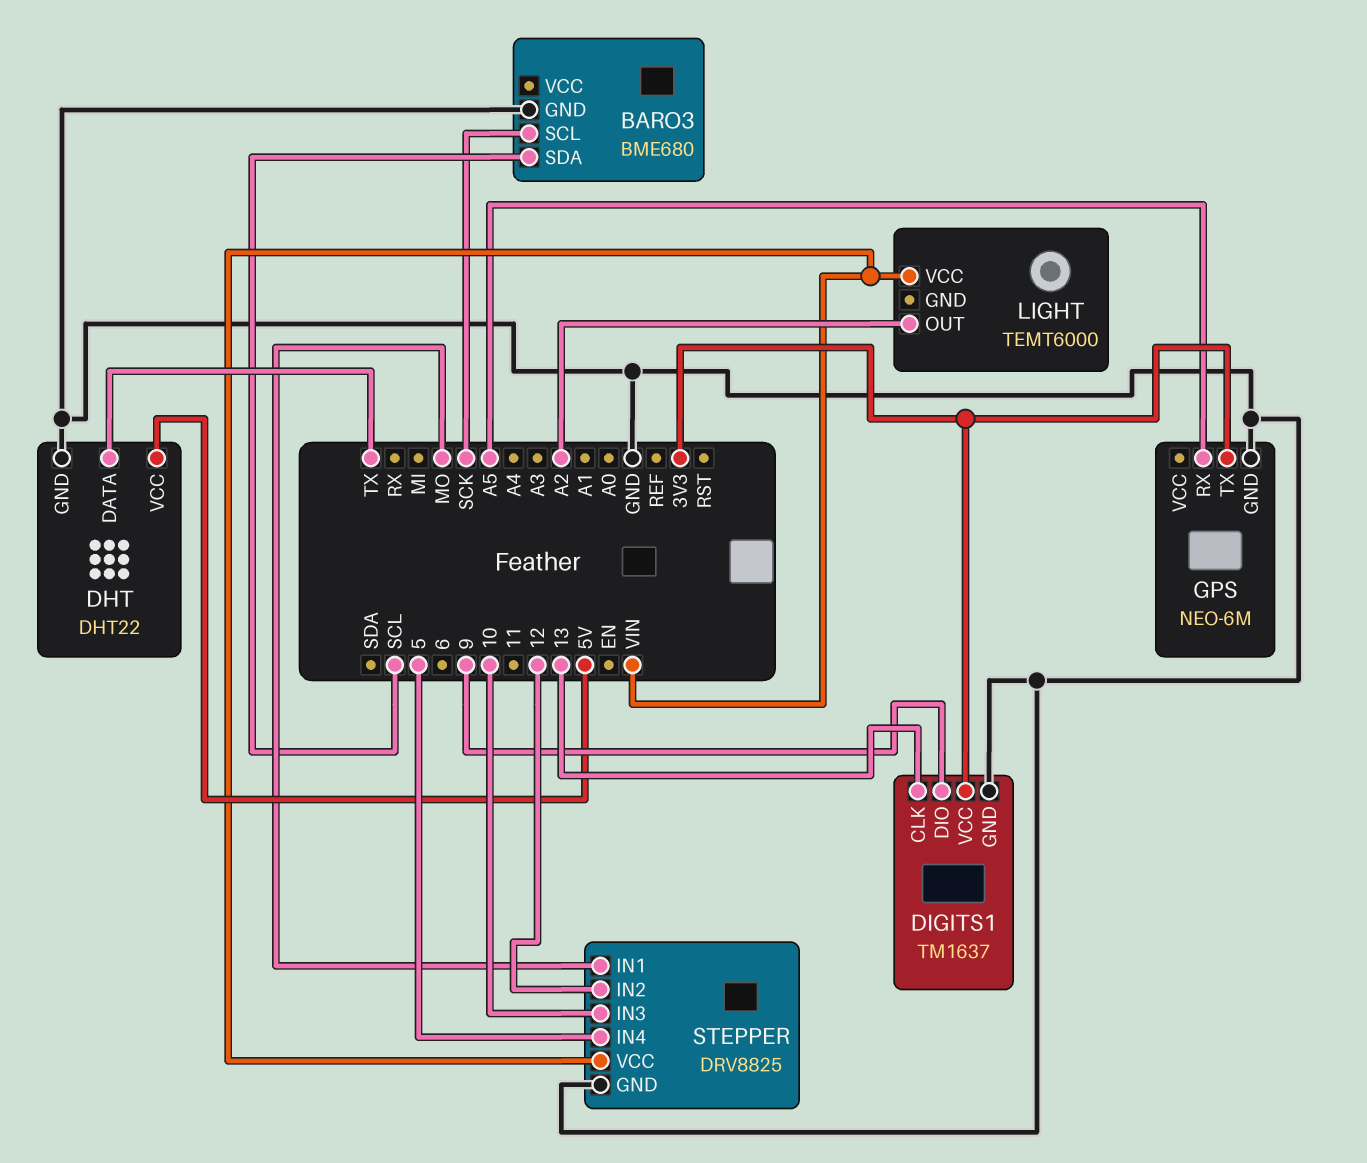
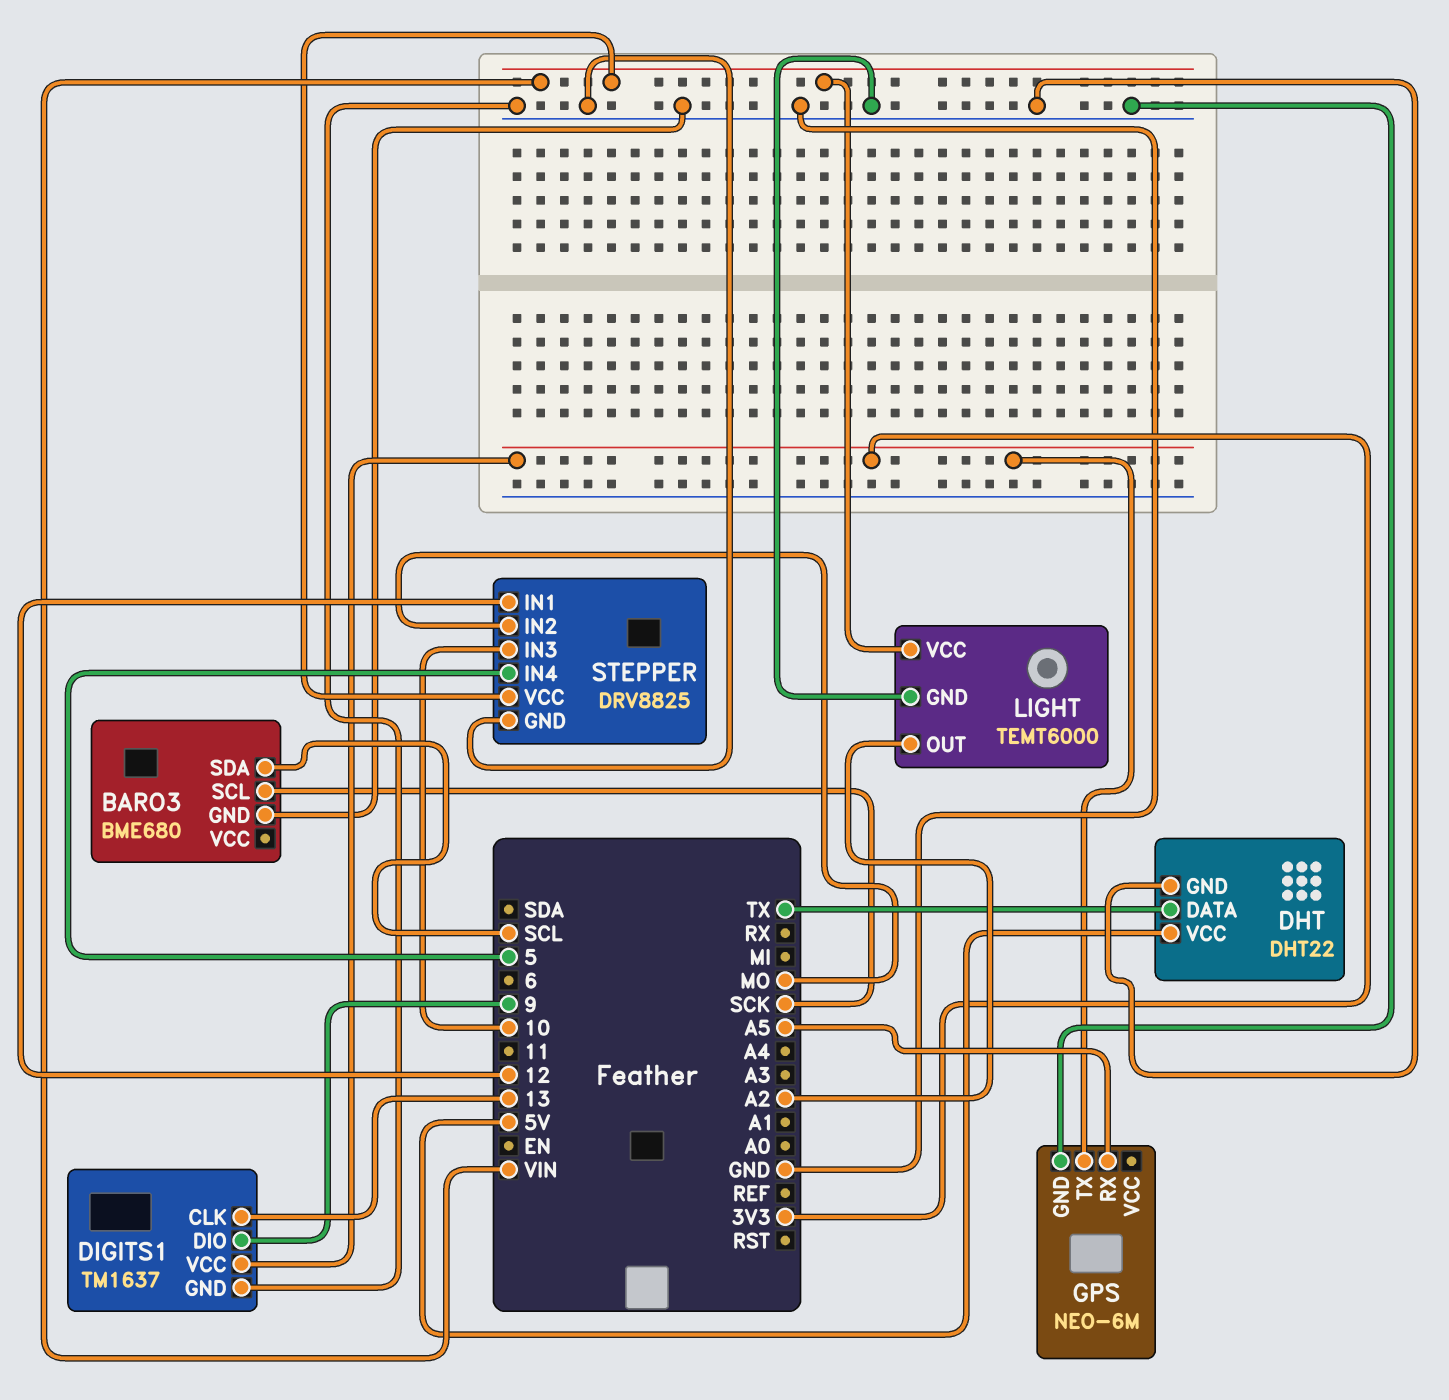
LIGHT pin GND: none -> GND
STEPPER pin IN1: MO -> 12
STEPPER pin IN2: 12 -> MO

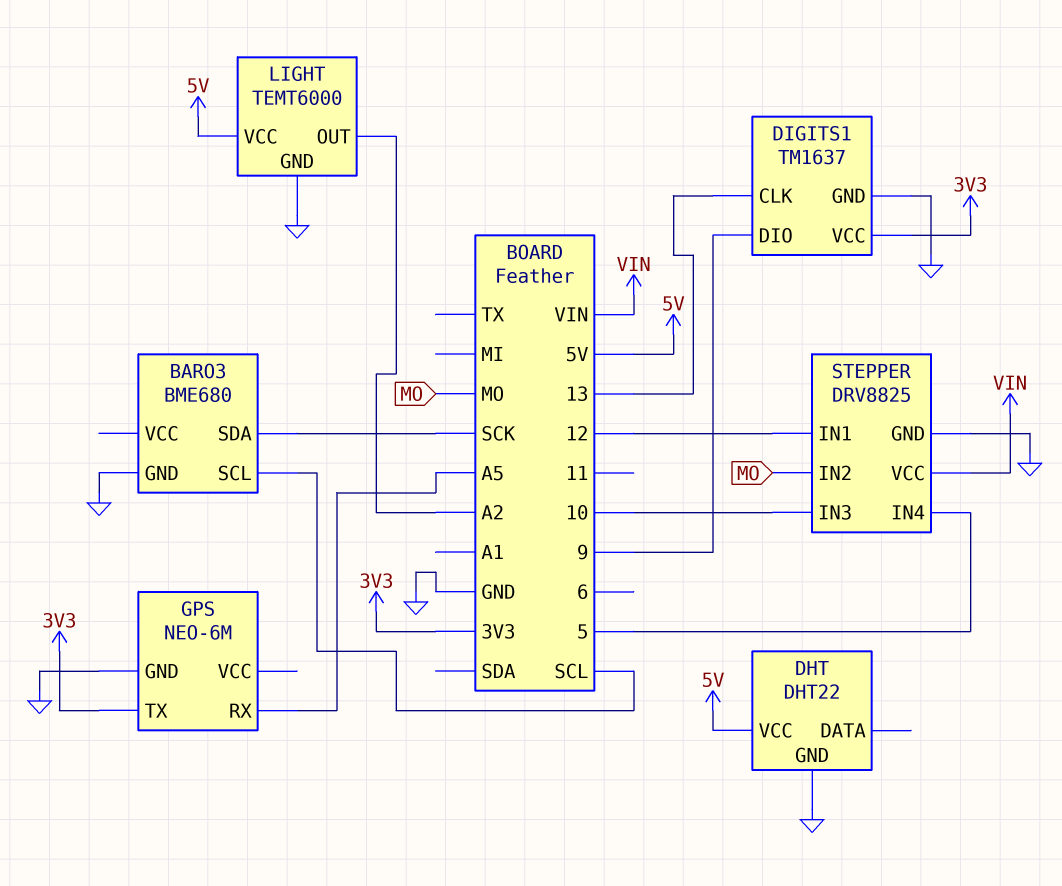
BARO3 pin SCL: SCK -> SCL
BARO3 pin SDA: SCL -> SCK
DHT pin DATA: TX -> none
LIGHT pin VCC: VIN -> 5V

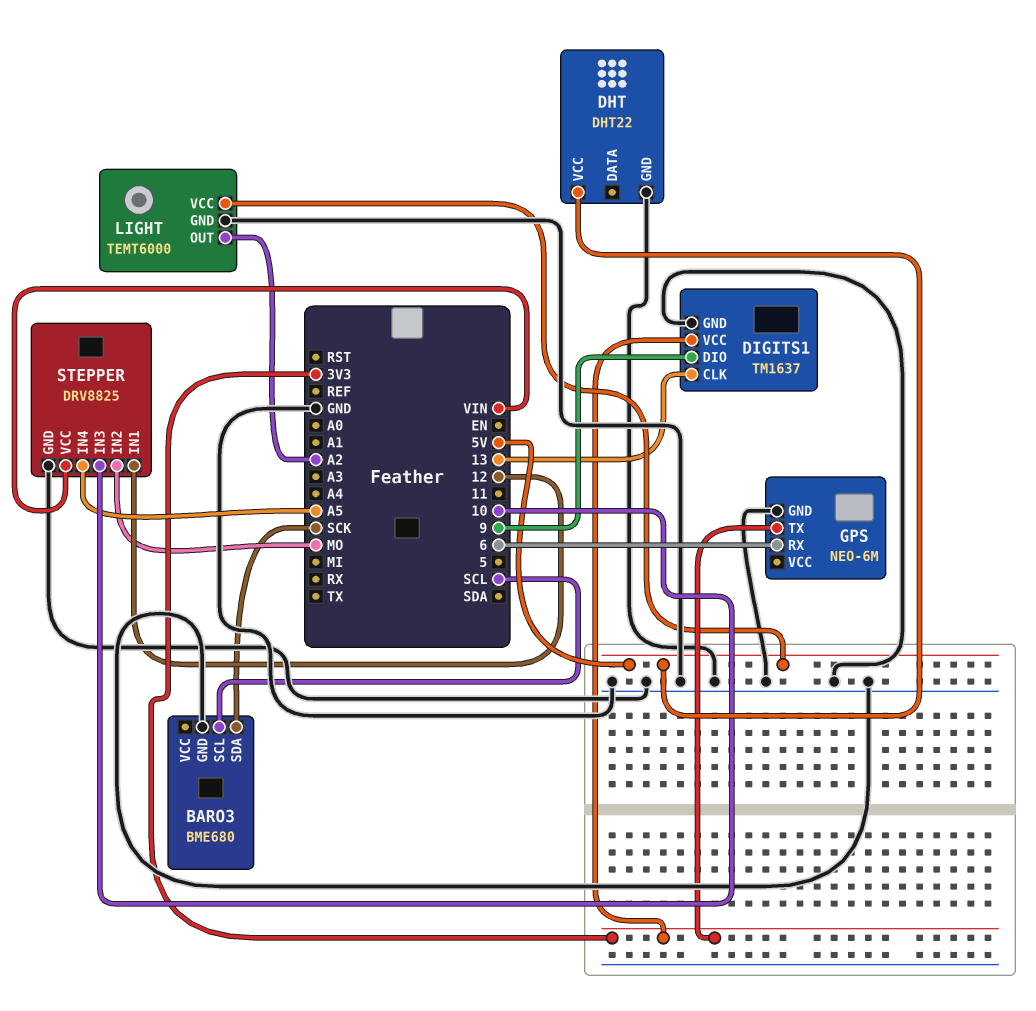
GPS pin RX: A5 -> 6
STEPPER pin IN4: 5 -> A5

